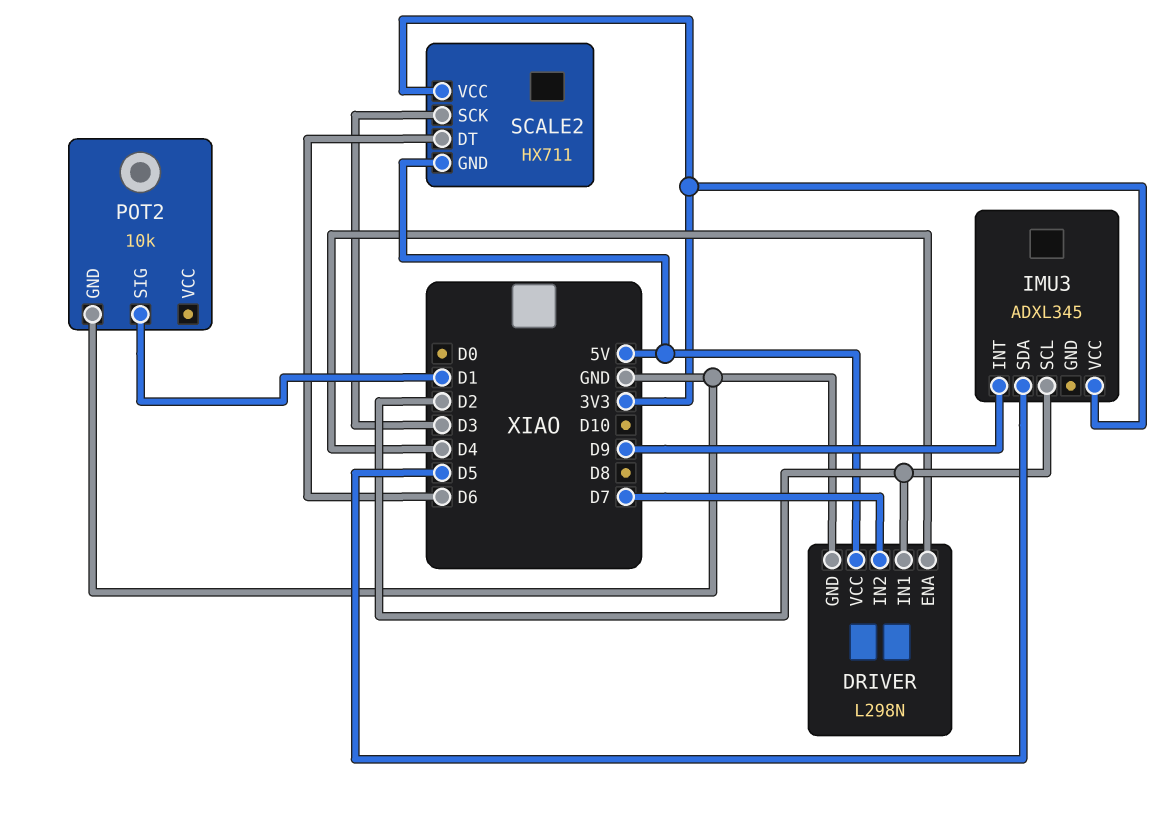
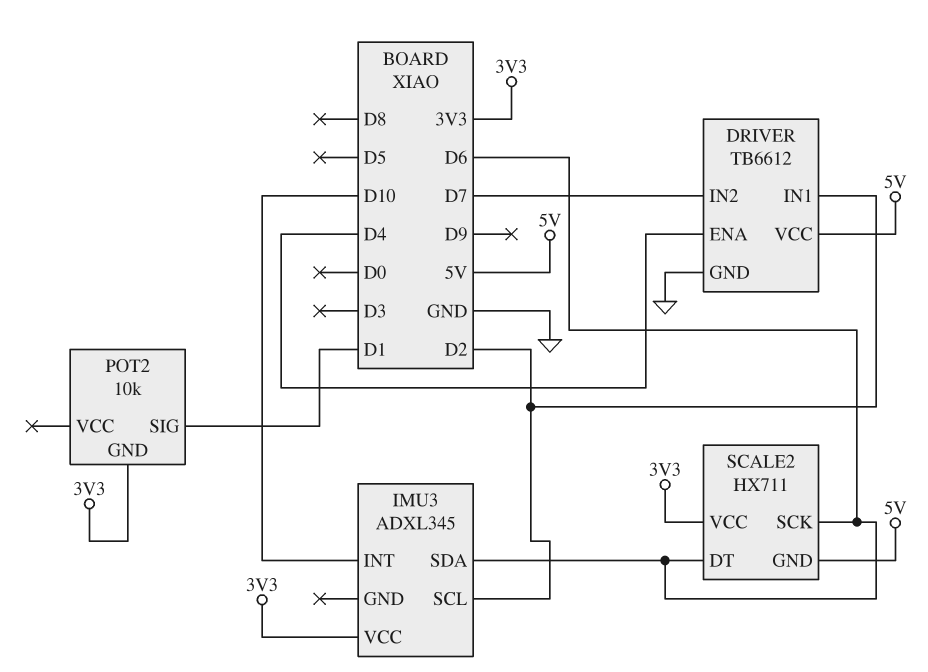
DRIVER: L298N -> TB6612
IMU3 pin INT: D9 -> D10
IMU3 pin SDA: D5 -> D6
POT2 pin GND: GND -> 3V3
SCALE2 pin SCK: D3 -> D6

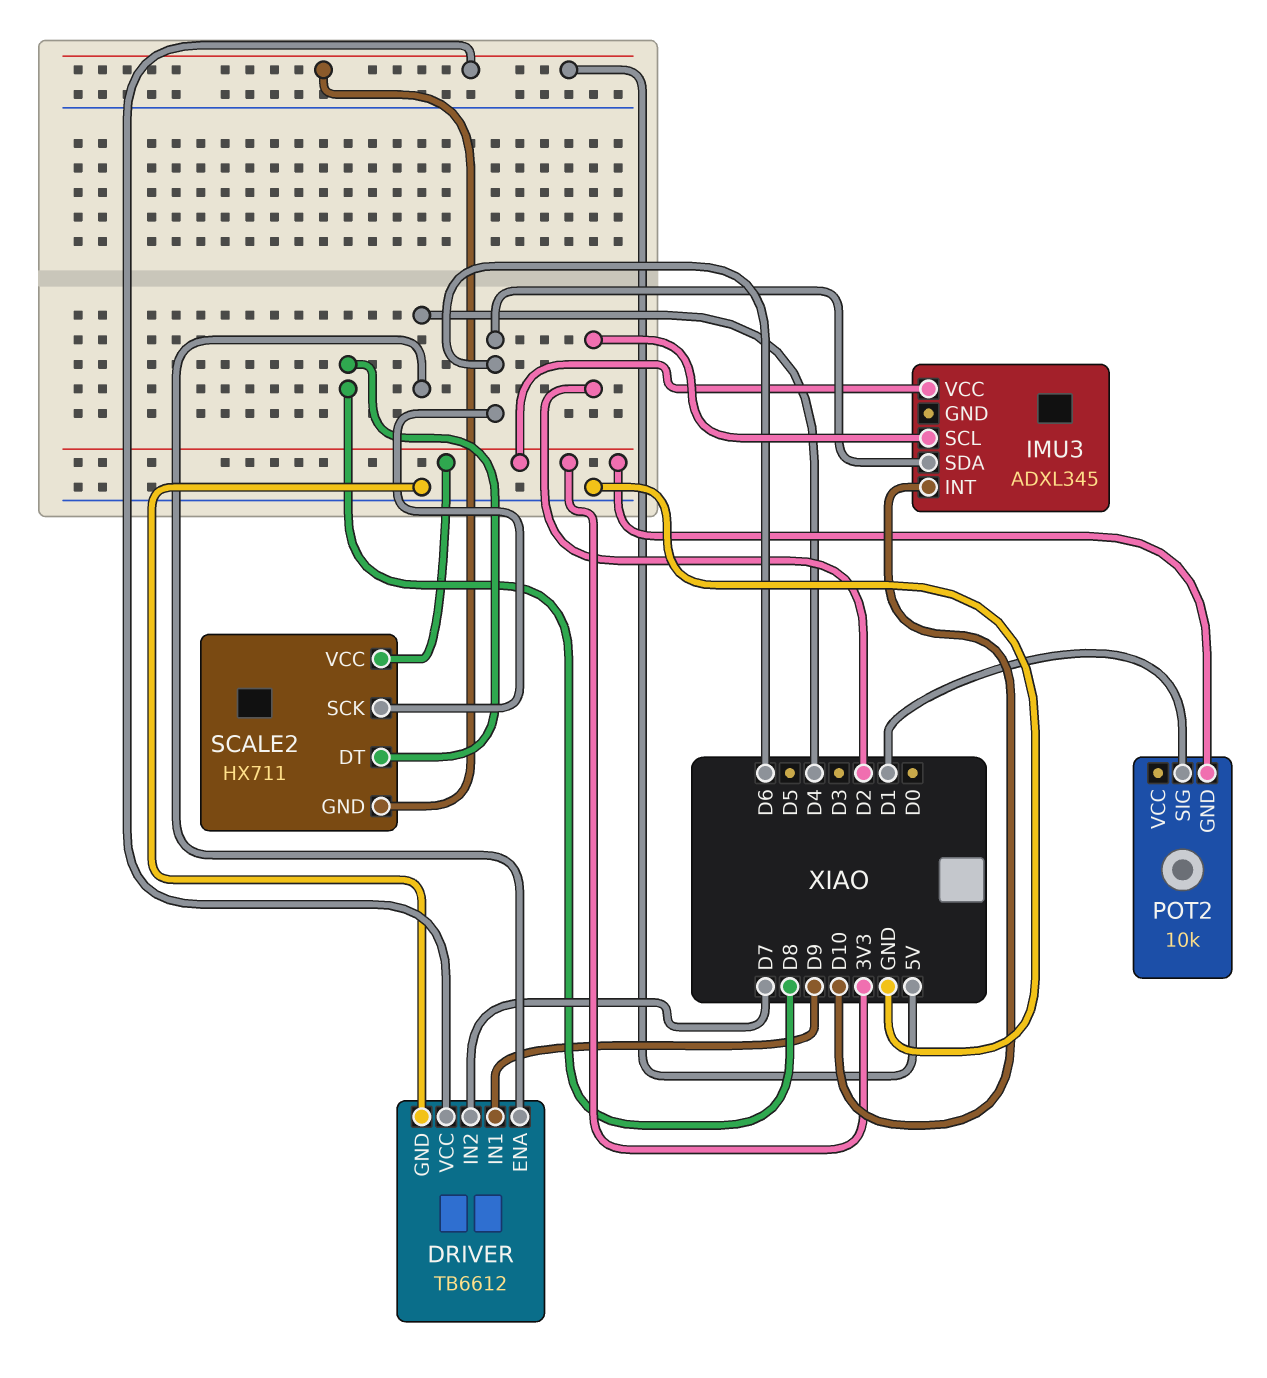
DRIVER pin IN1: D2 -> D9
SCALE2 pin DT: D6 -> D8

